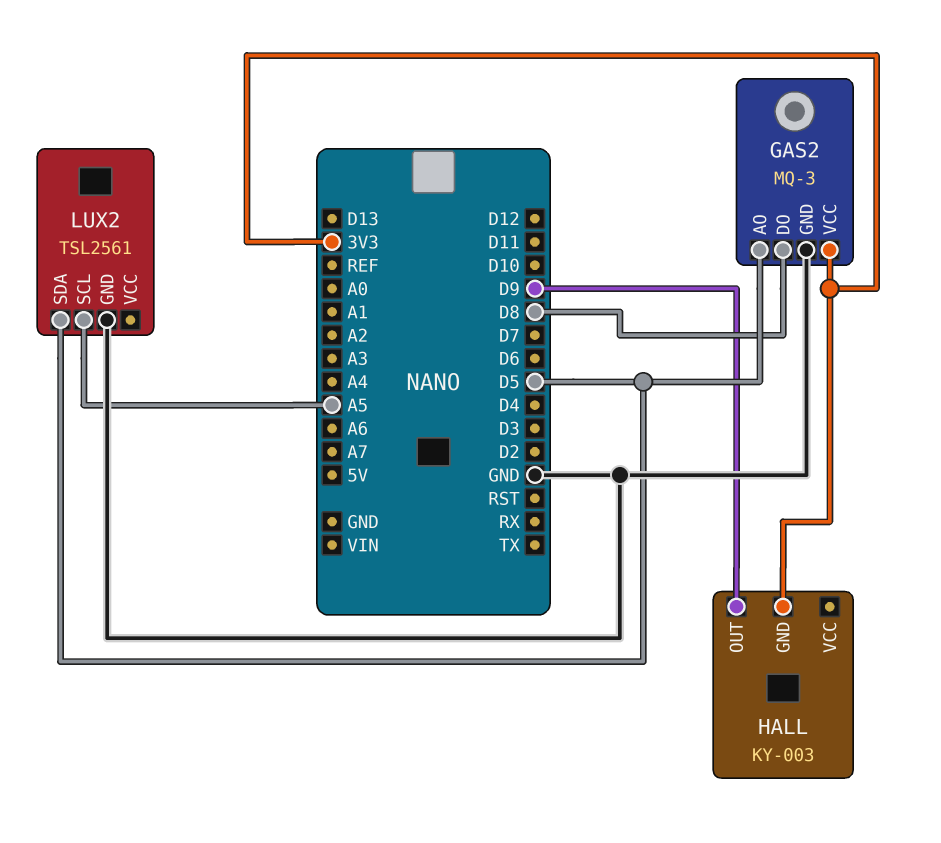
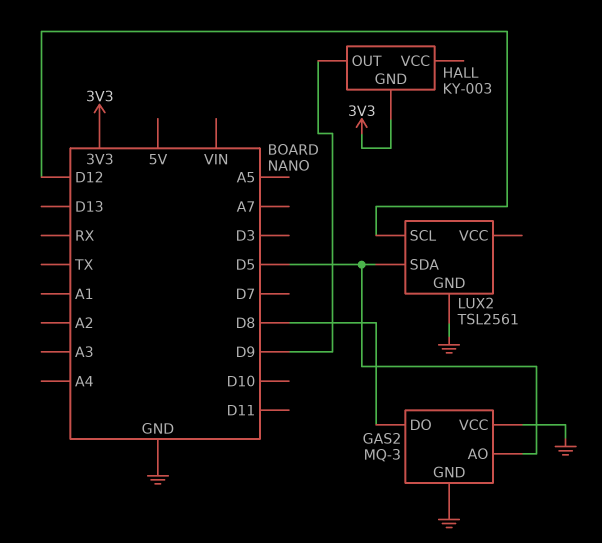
GAS2 pin VCC: 3V3 -> GND
LUX2 pin SCL: A5 -> D12

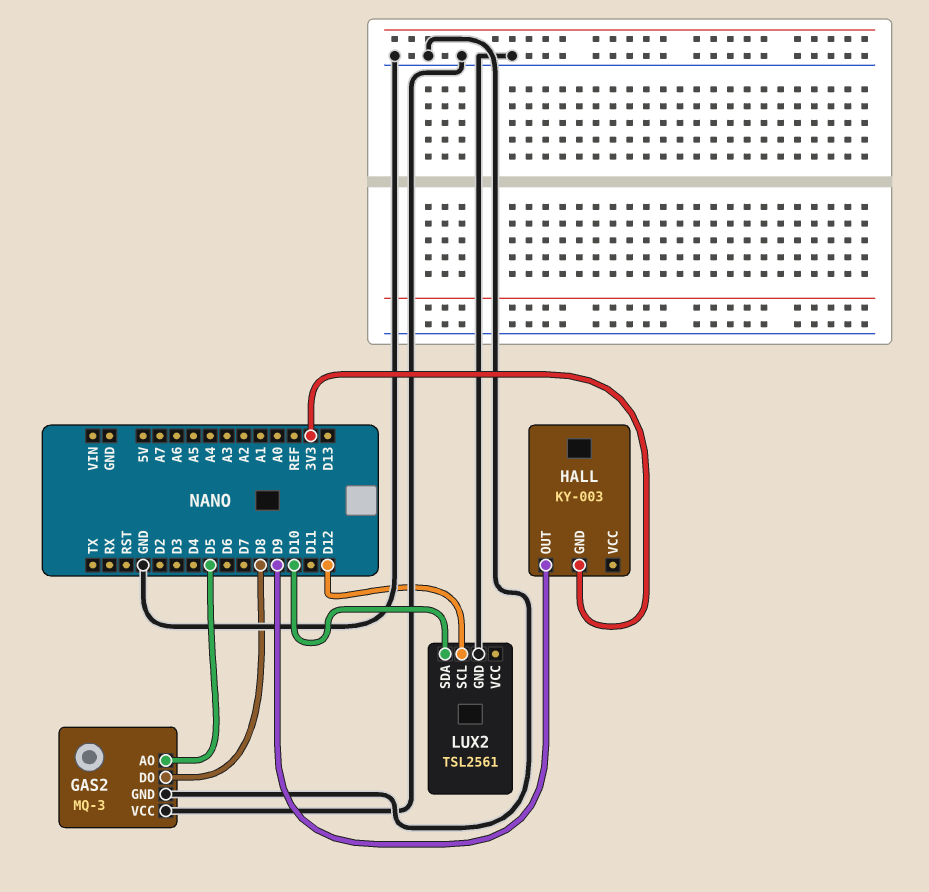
LUX2 pin SDA: D5 -> D10

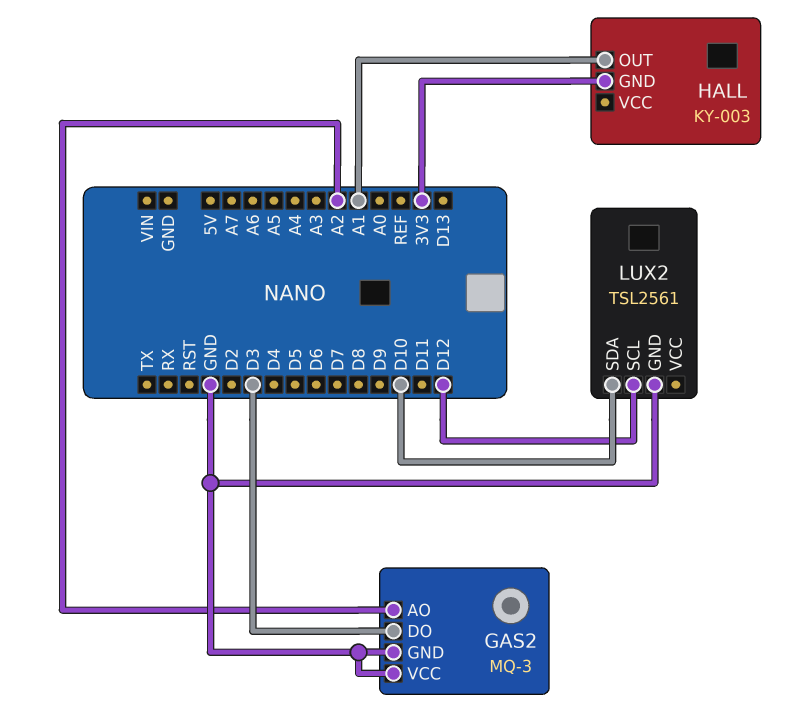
GAS2 pin AO: D5 -> A2
GAS2 pin DO: D8 -> D3
HALL pin OUT: D9 -> A1

